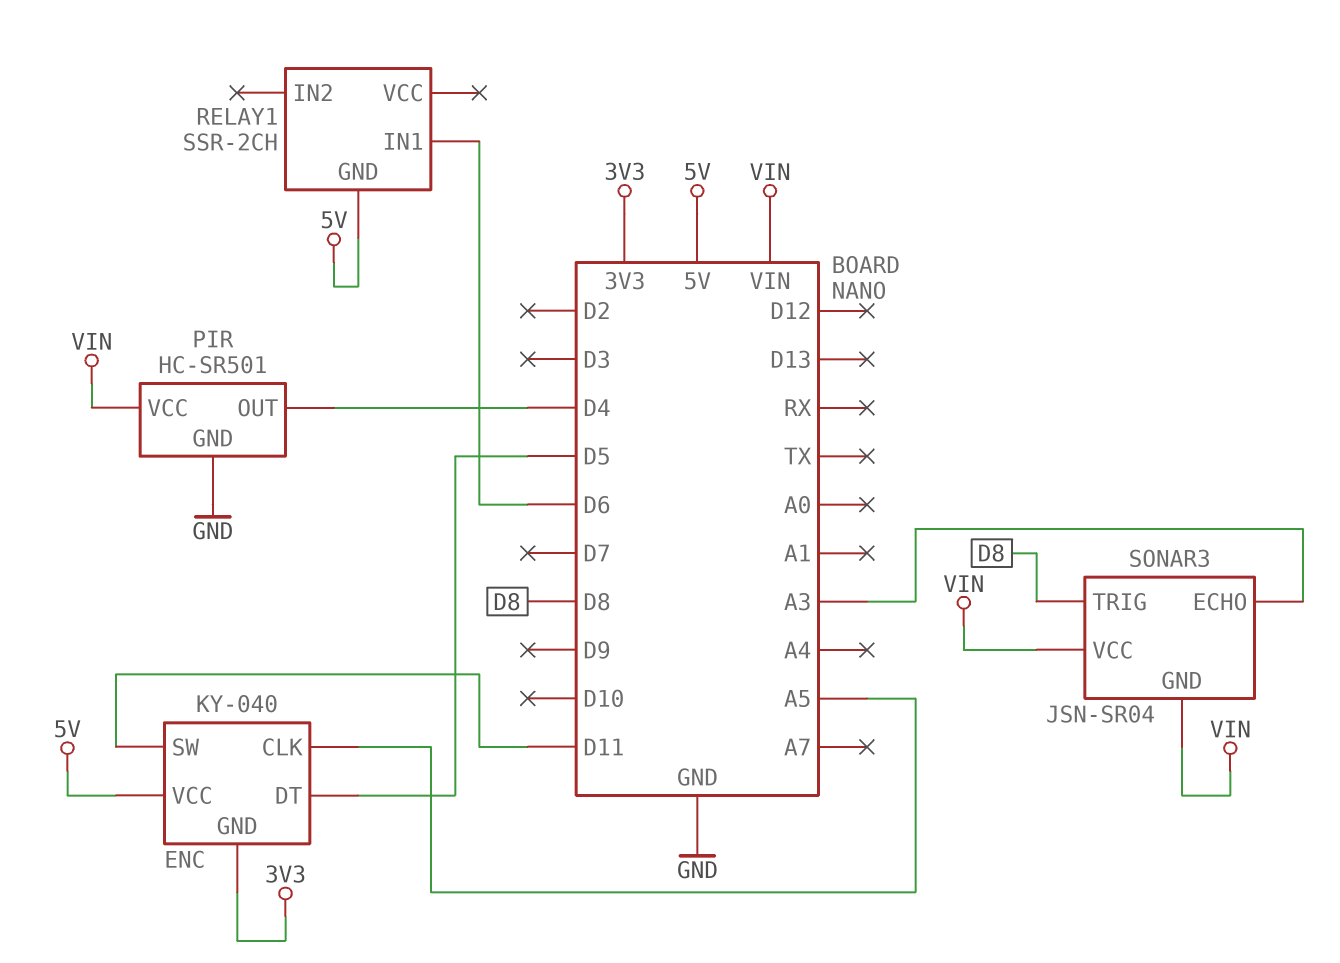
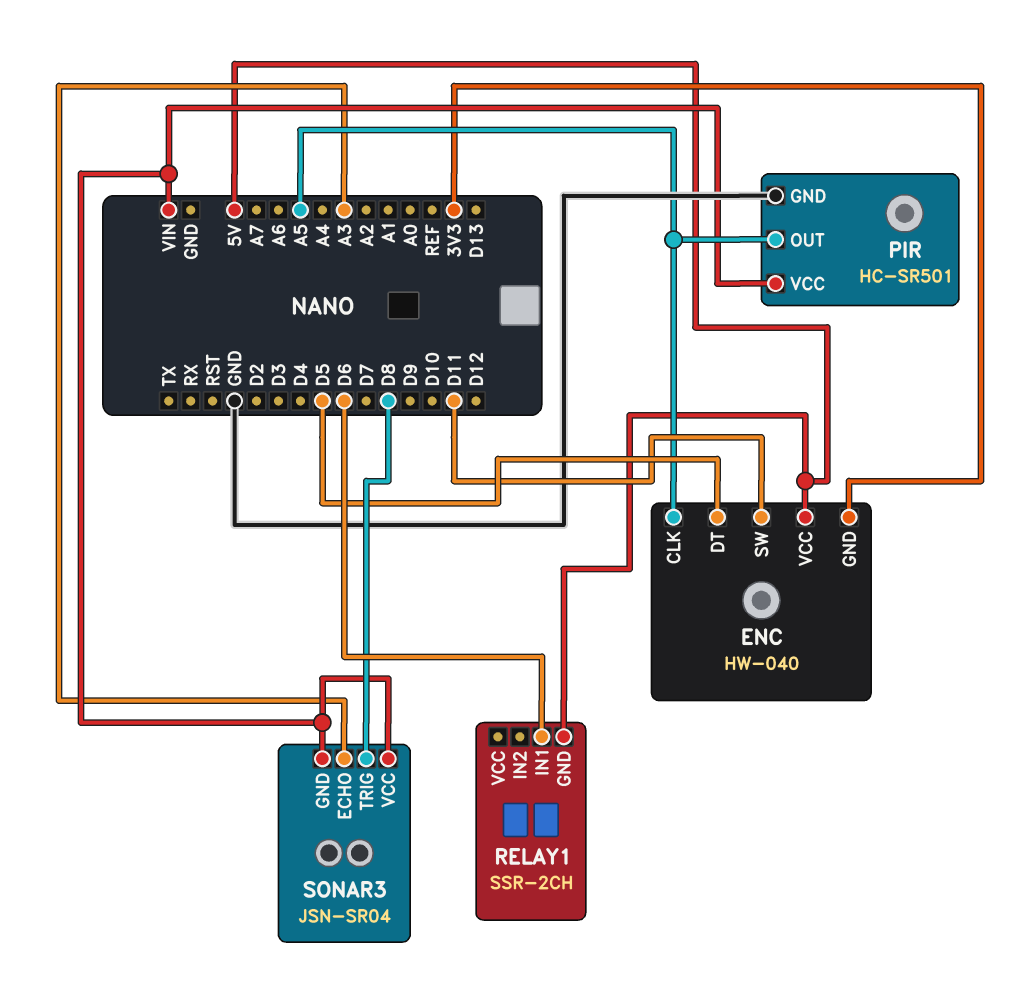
ENC: KY-040 -> HW-040
PIR pin OUT: D4 -> A5

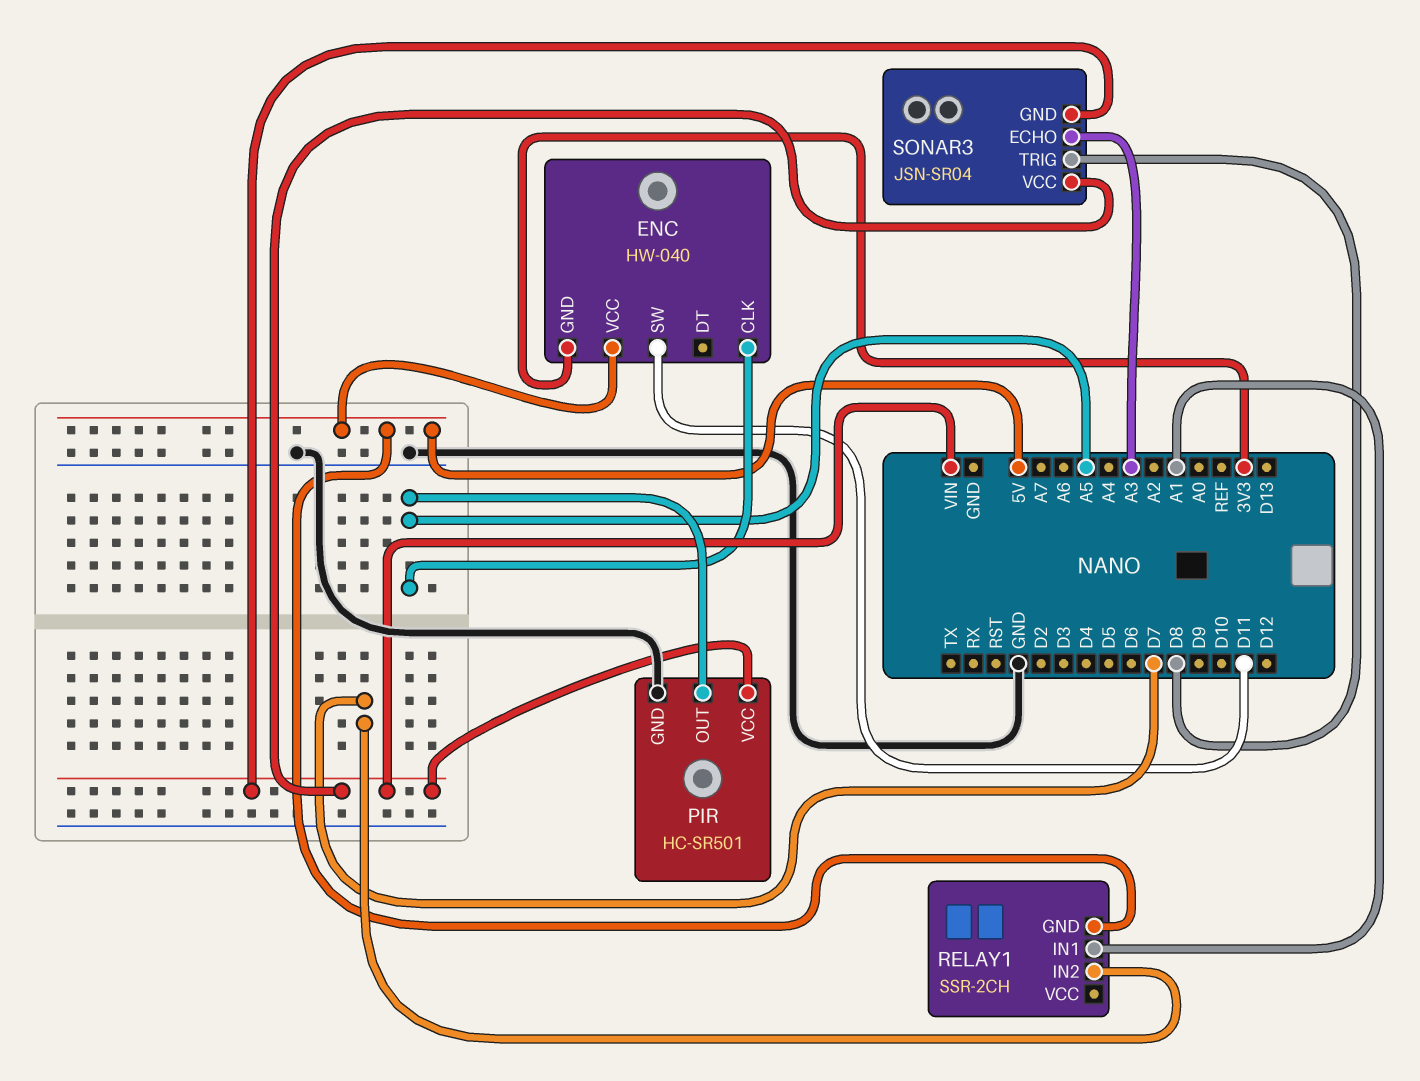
ENC pin DT: D5 -> none
RELAY1 pin IN1: D6 -> A1
RELAY1 pin IN2: none -> D7

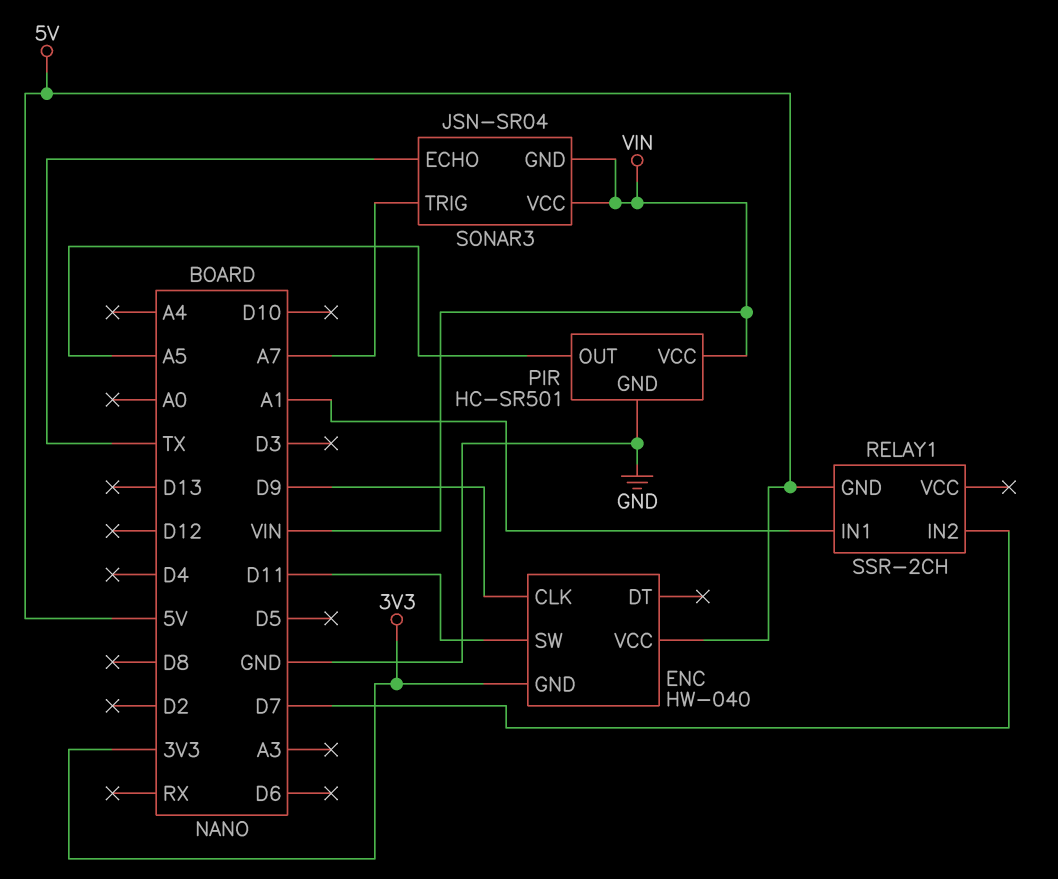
ENC pin CLK: A5 -> D9
SONAR3 pin ECHO: A3 -> TX
SONAR3 pin TRIG: D8 -> A7

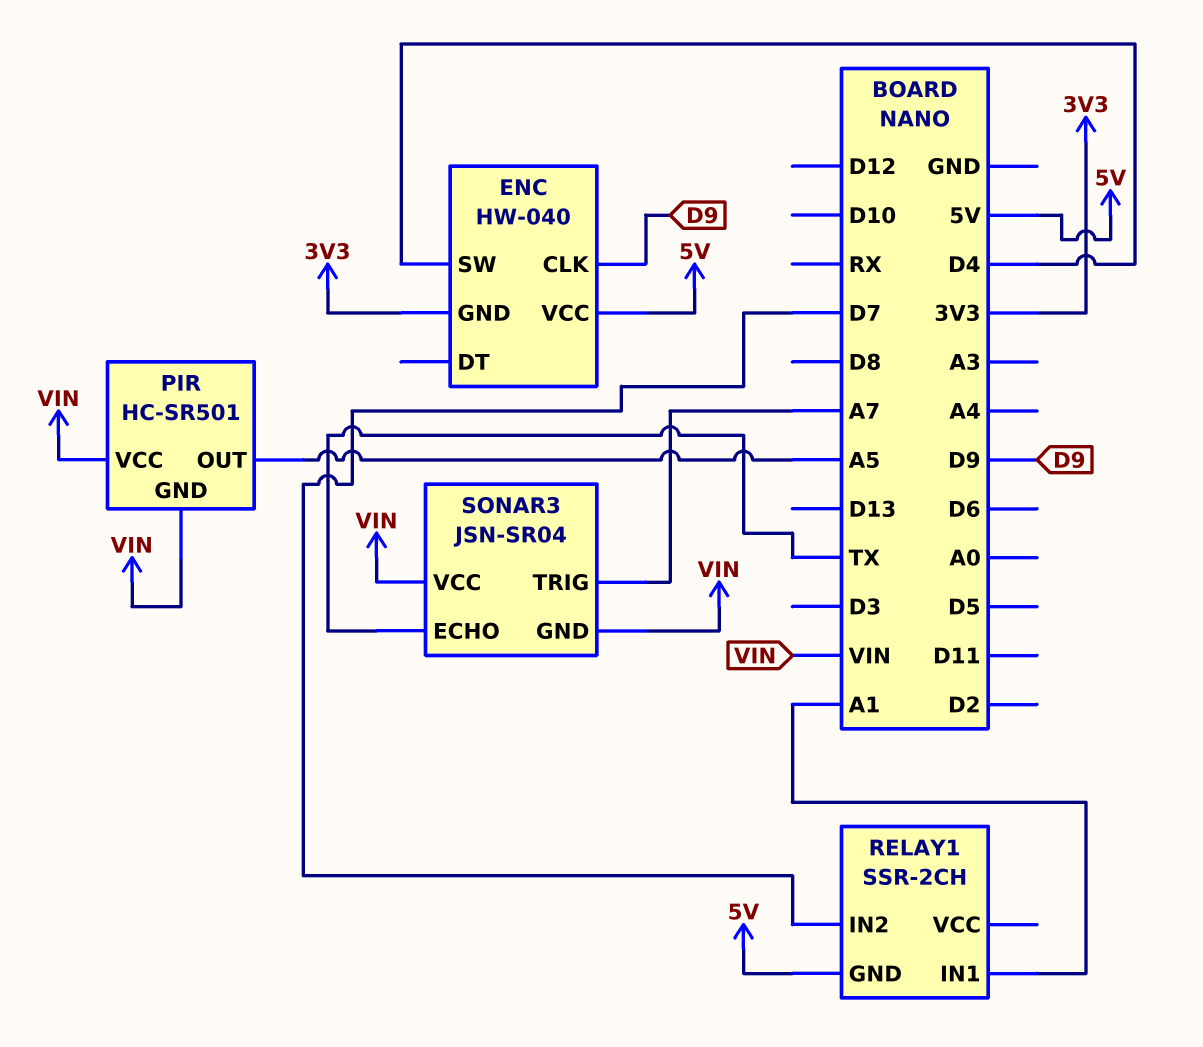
ENC pin SW: D11 -> D4
PIR pin GND: GND -> VIN

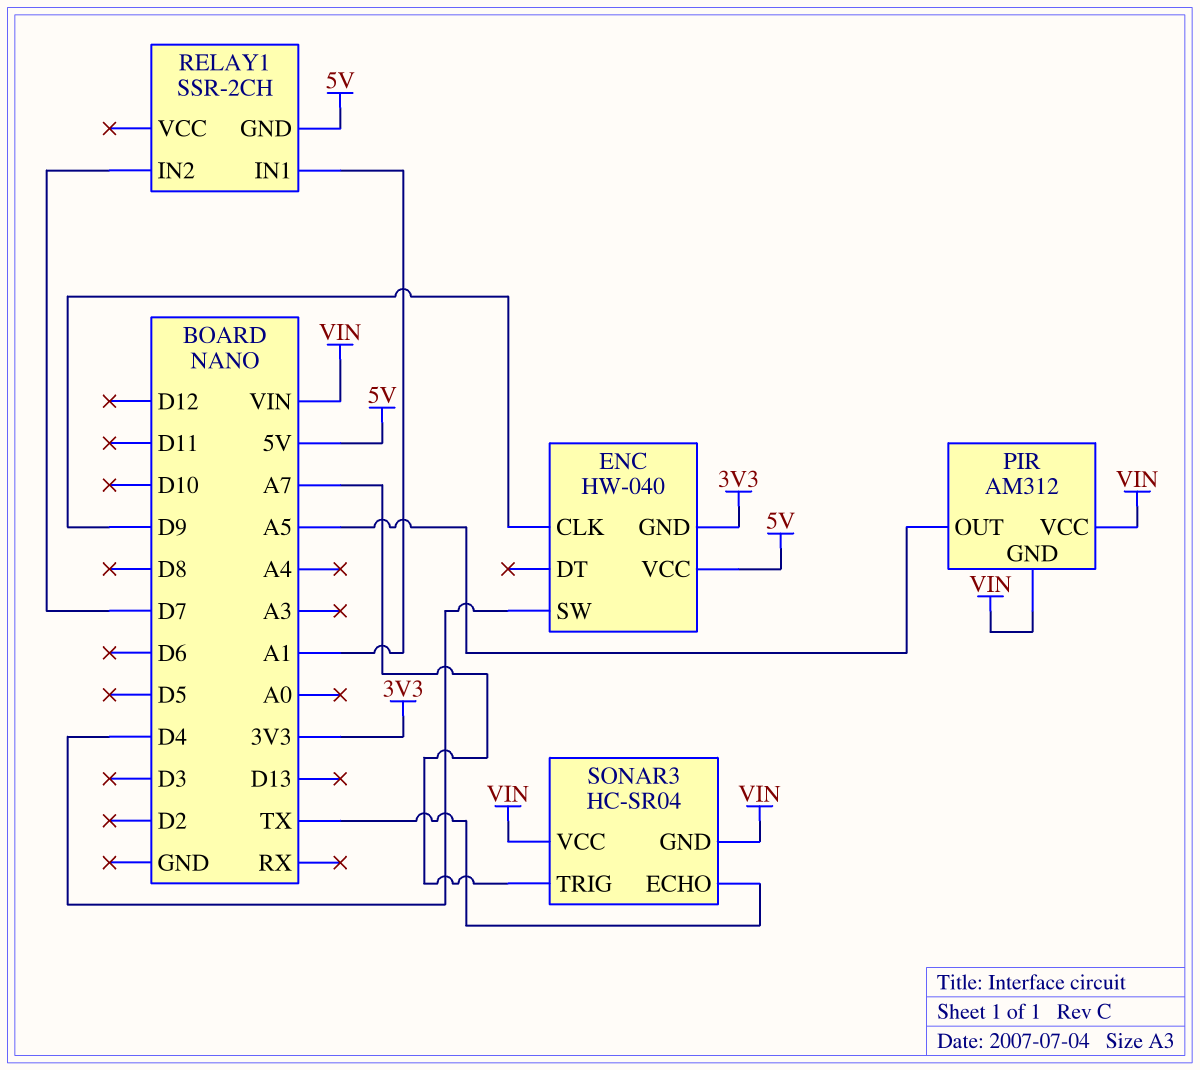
PIR: HC-SR501 -> AM312
SONAR3: JSN-SR04 -> HC-SR04

